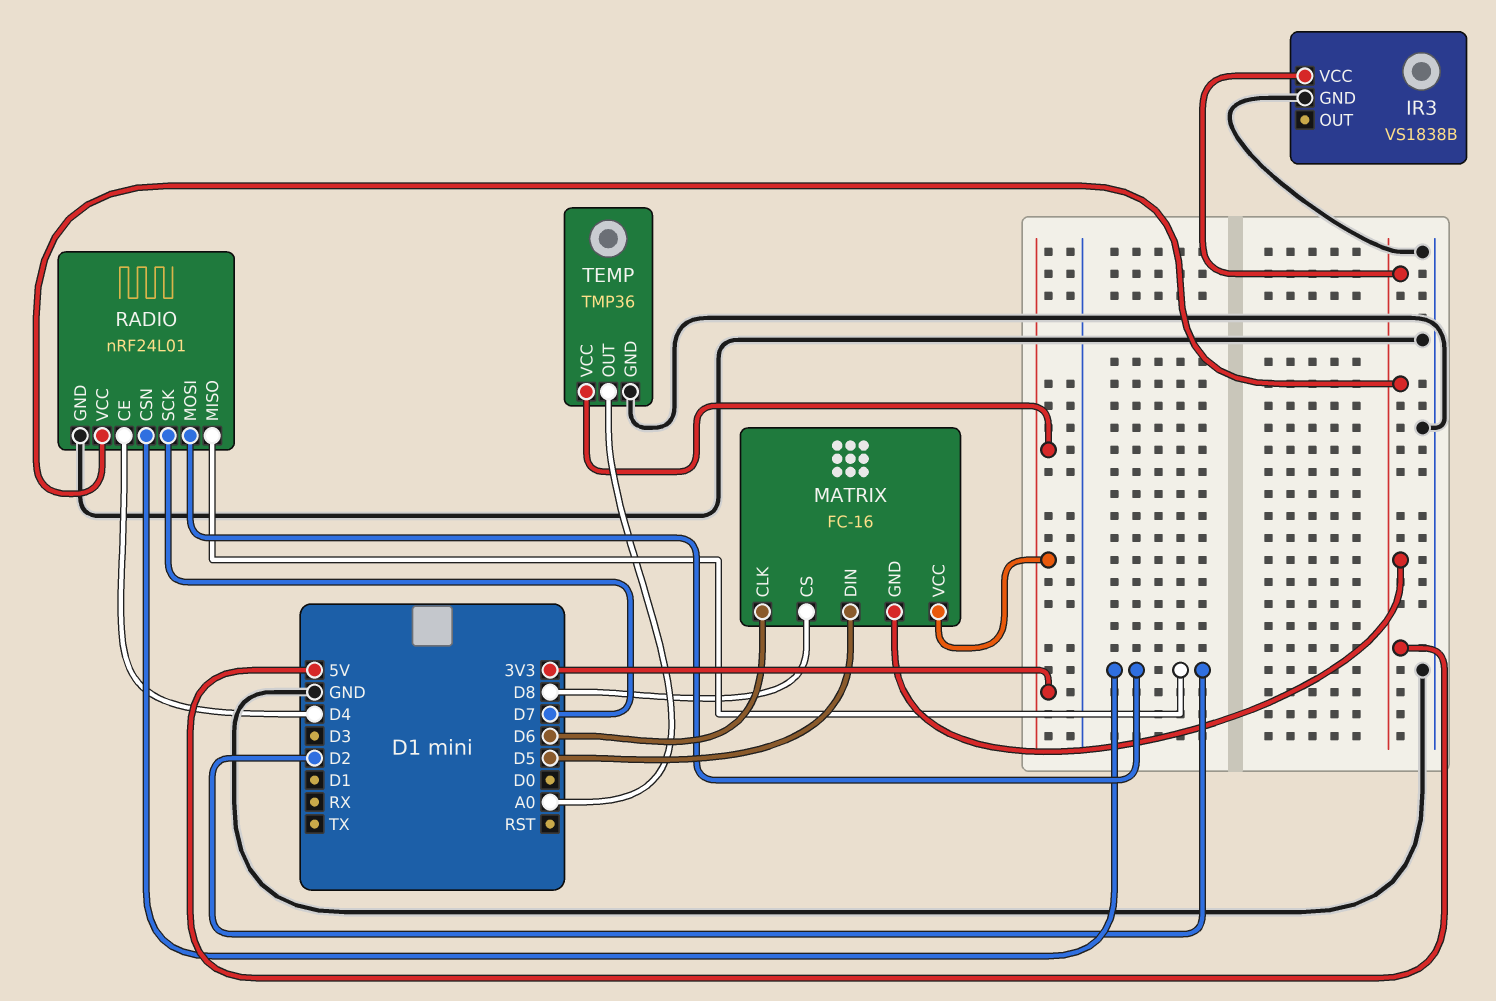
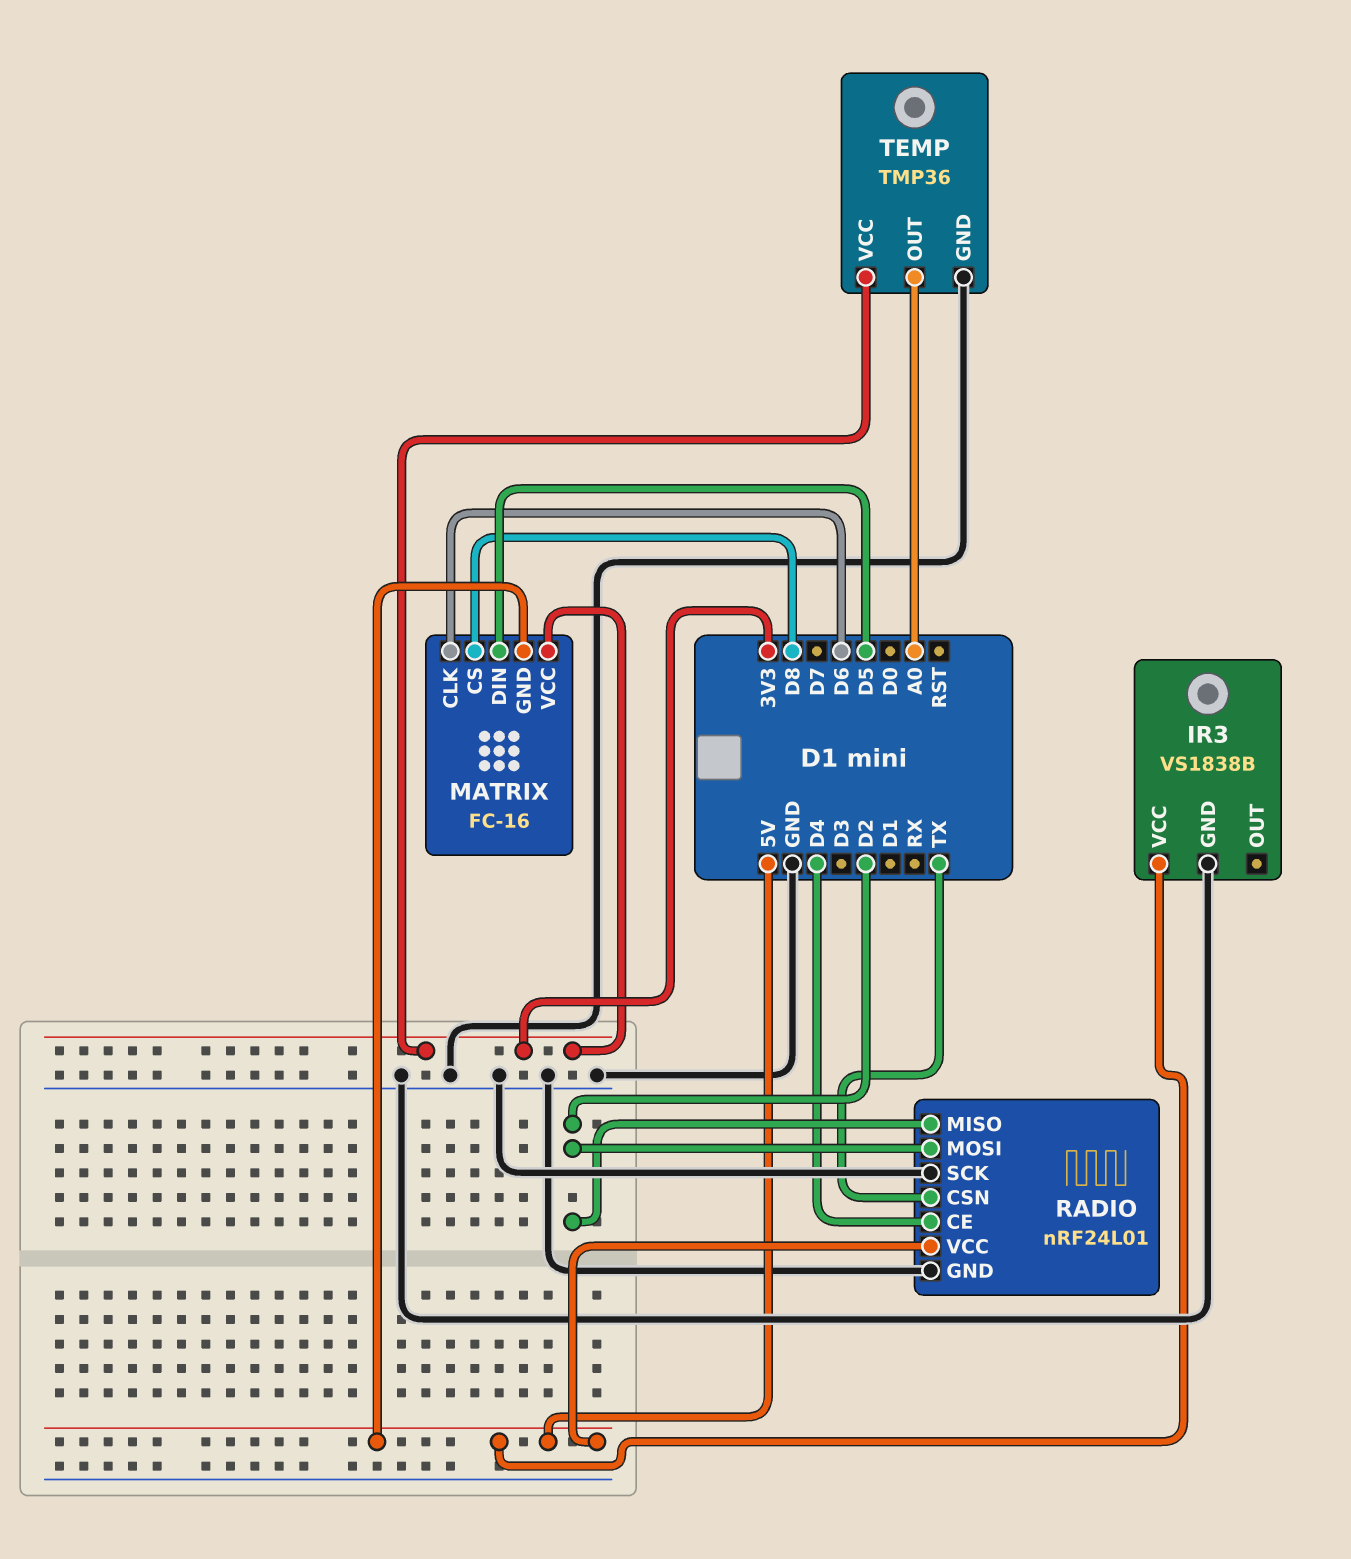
RADIO pin CSN: D2 -> TX
RADIO pin SCK: D7 -> GND

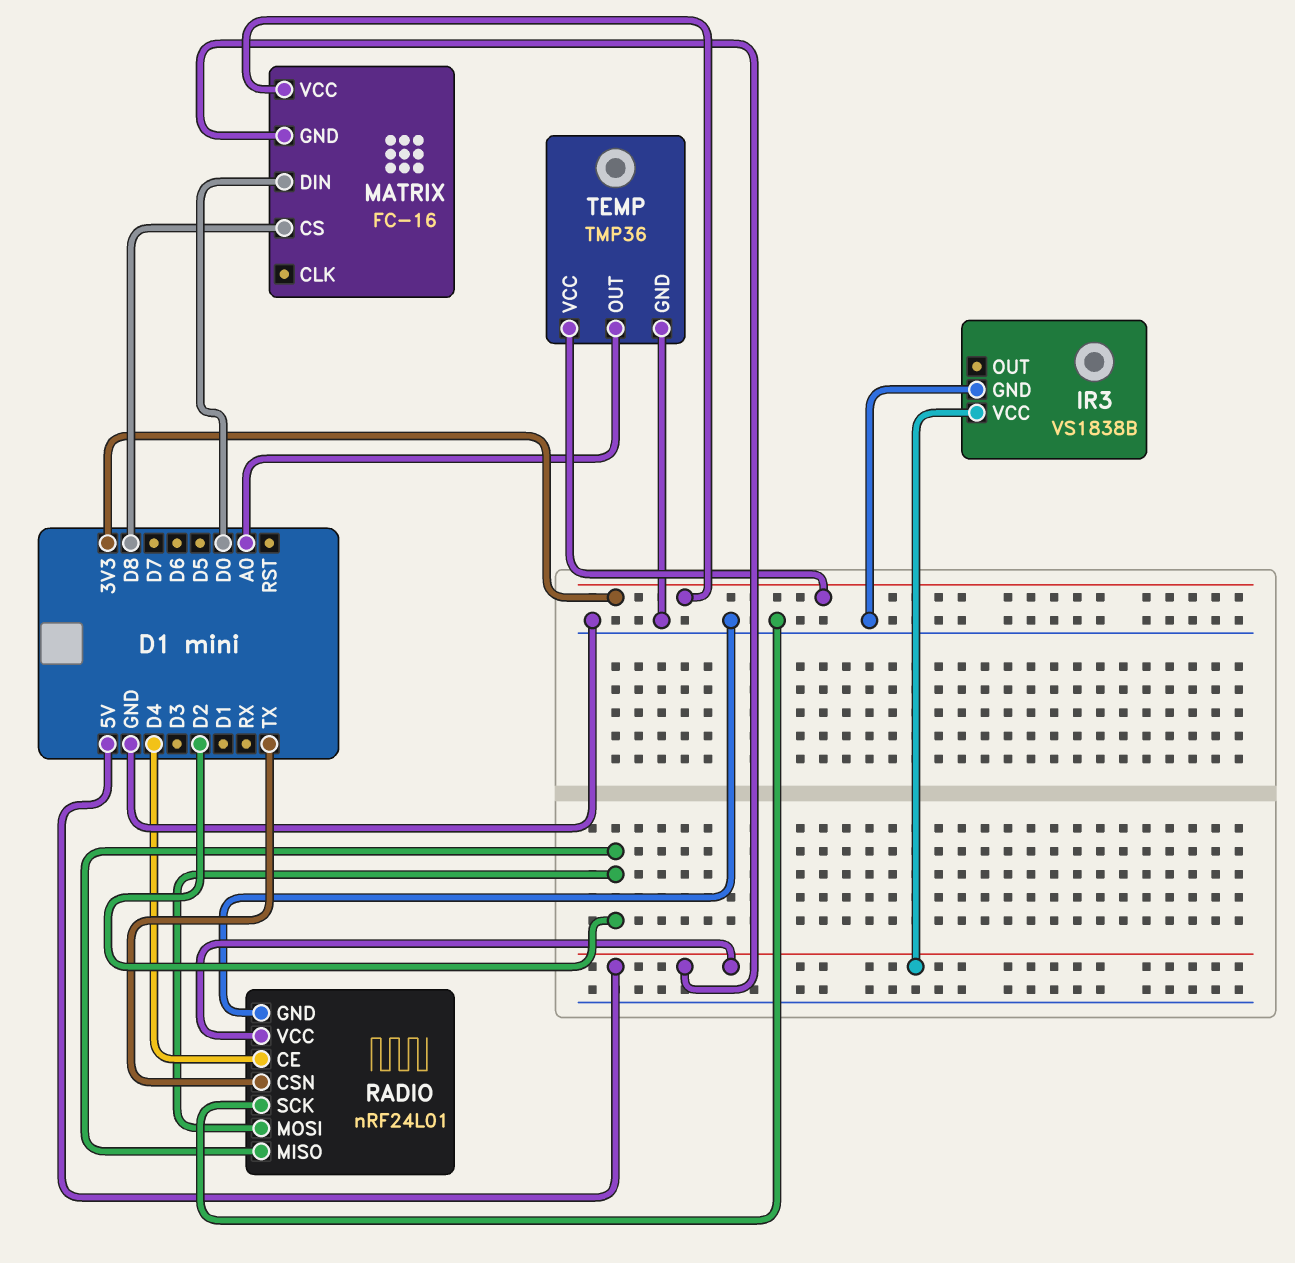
MATRIX pin CLK: D6 -> none
MATRIX pin DIN: D5 -> D0

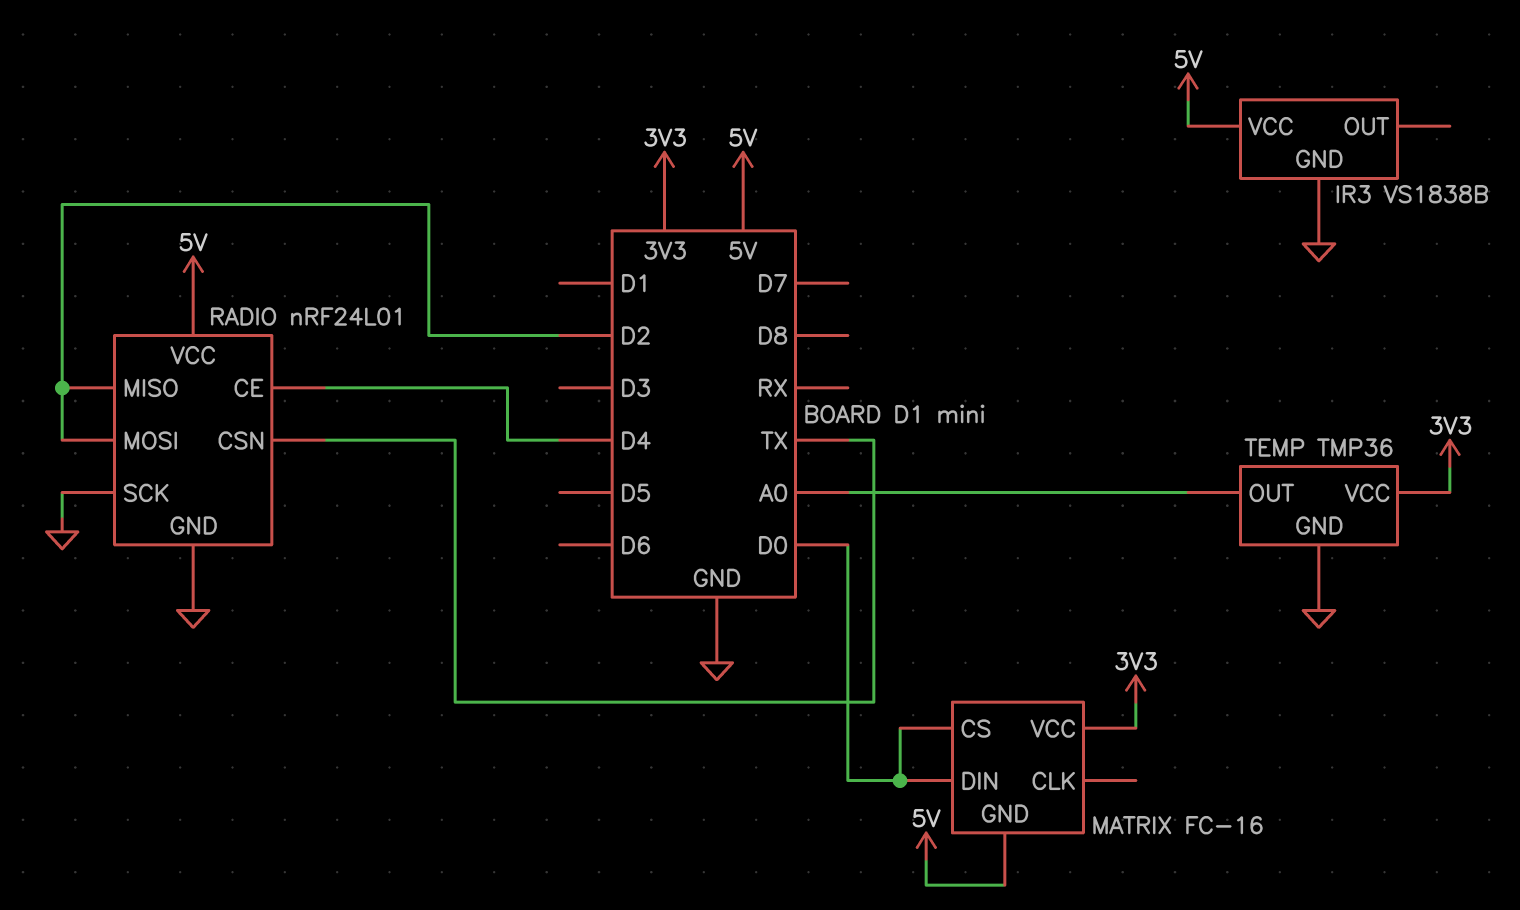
MATRIX pin CS: D8 -> D0

